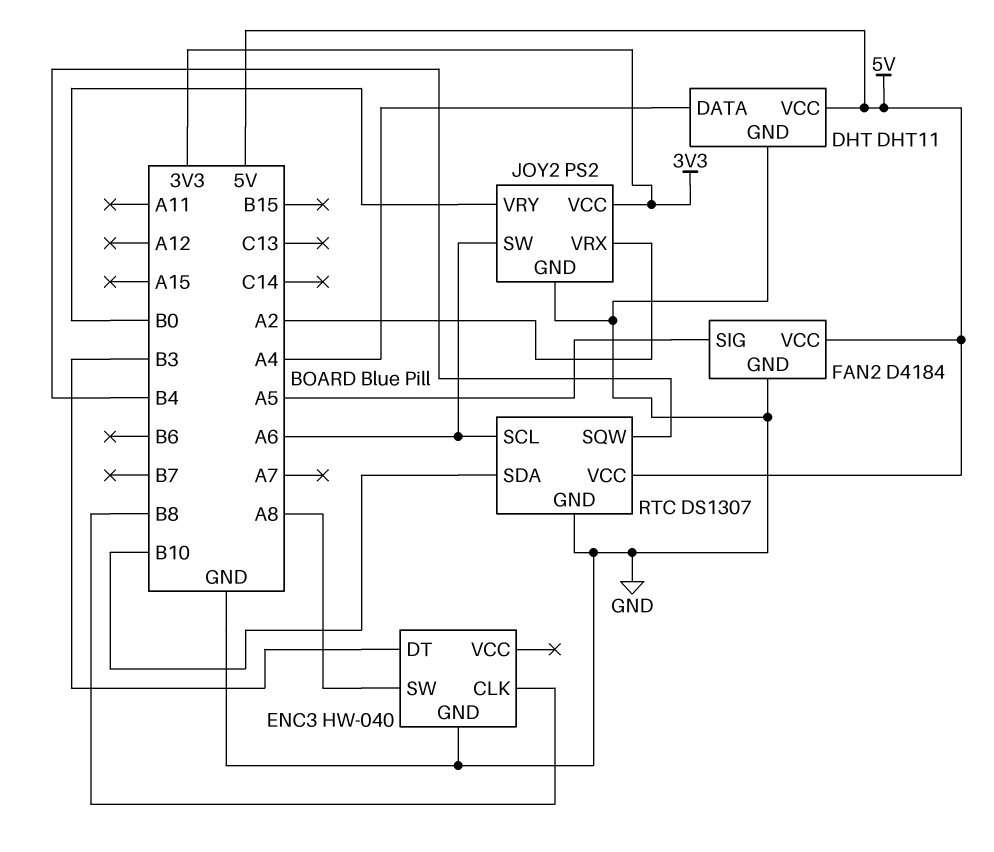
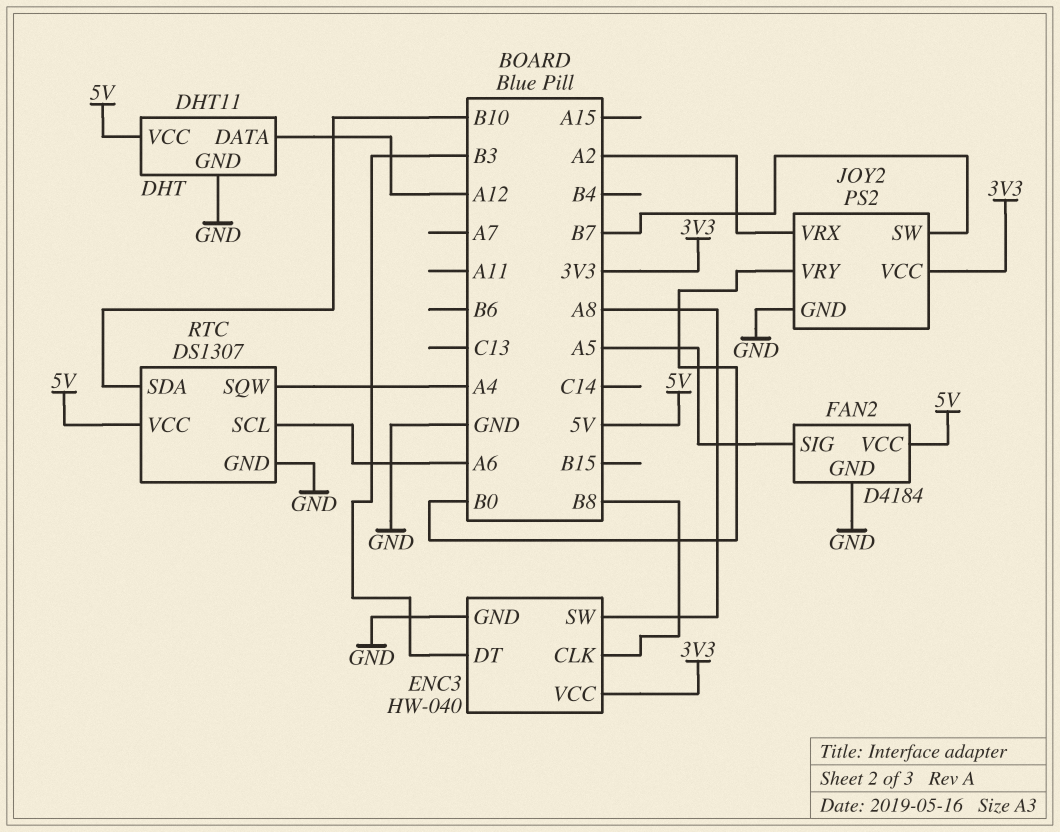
DHT pin DATA: A4 -> A12
ENC3 pin VCC: none -> 3V3
JOY2 pin SW: A6 -> B7
RTC pin SQW: B4 -> A4

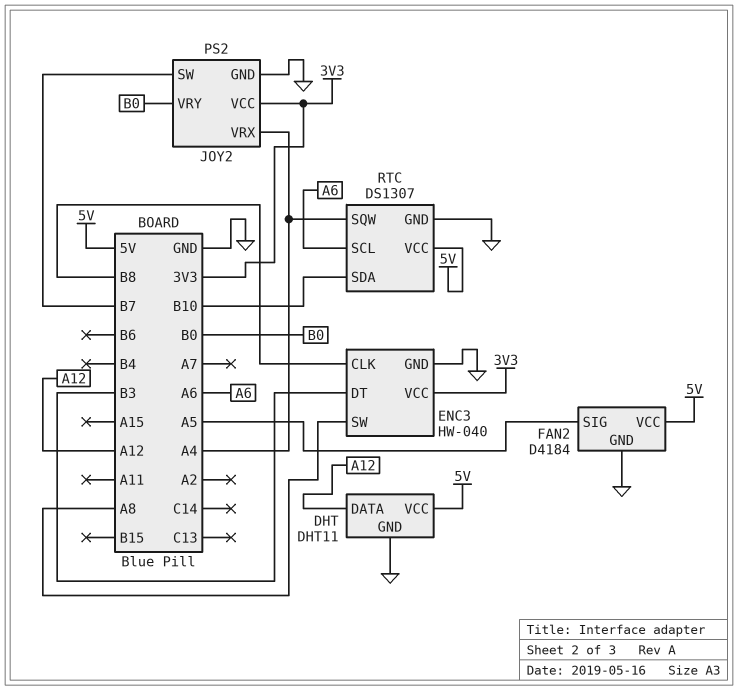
JOY2 pin VRX: A2 -> A4

